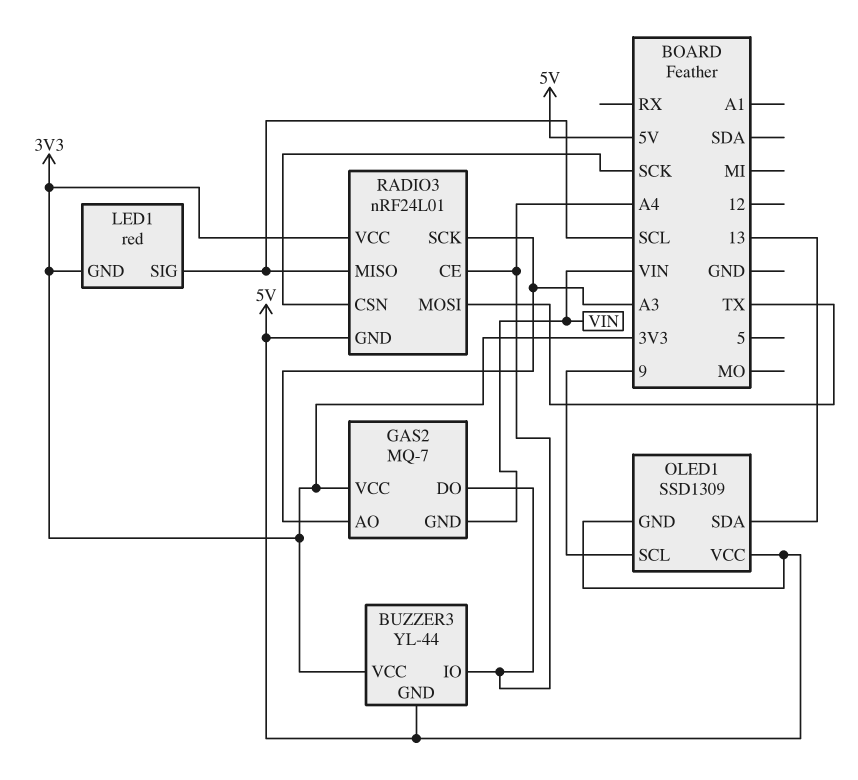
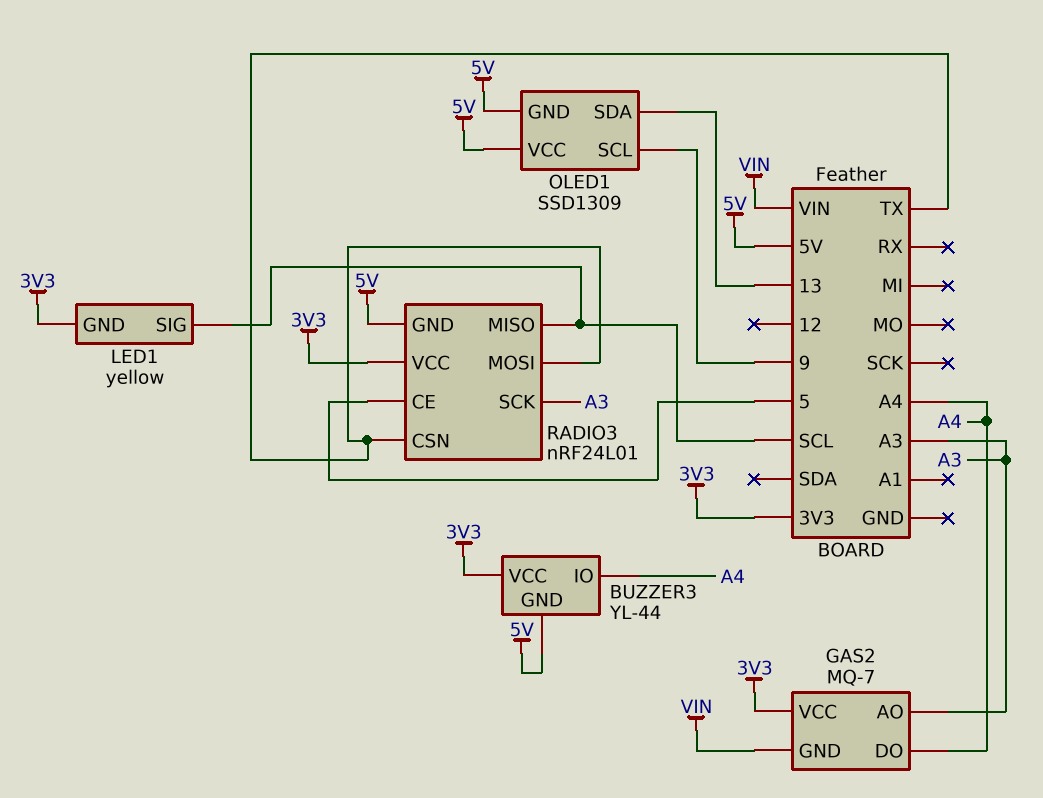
LED1: red -> yellow
RADIO3 pin CE: A4 -> 5
RADIO3 pin CSN: SCK -> TX

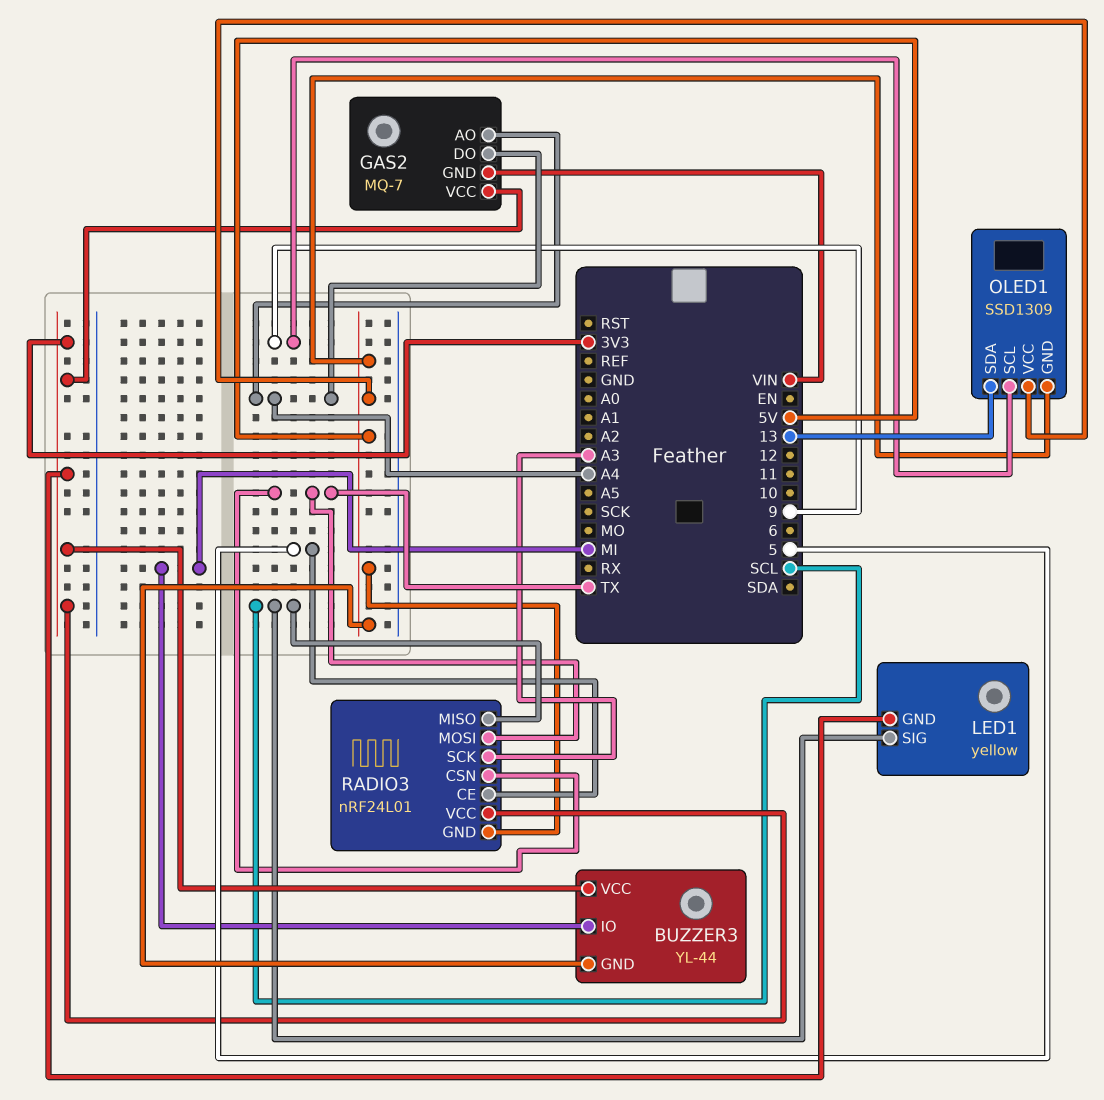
BUZZER3 pin IO: A4 -> MI
GAS2 pin AO: A3 -> A4

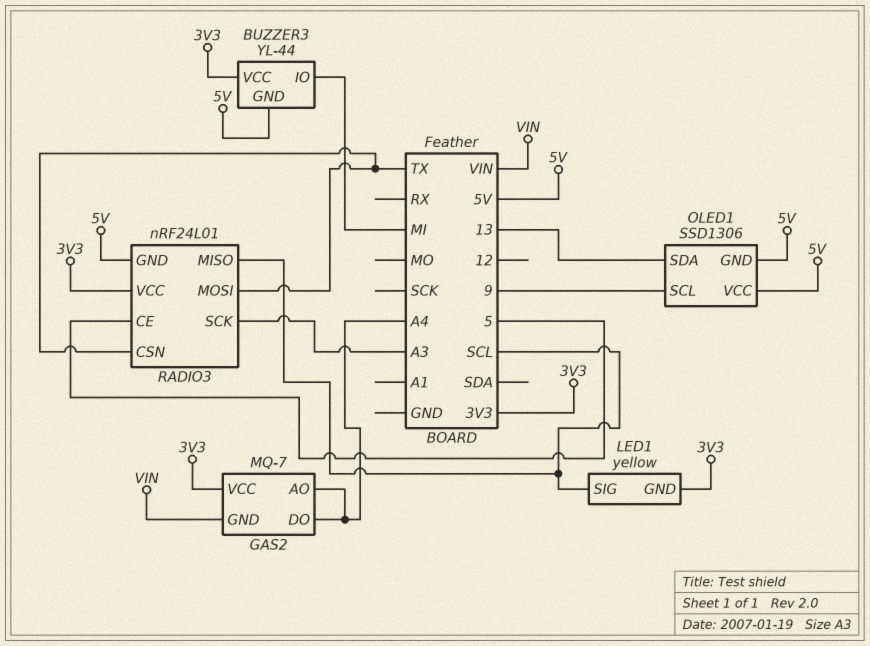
OLED1: SSD1309 -> SSD1306

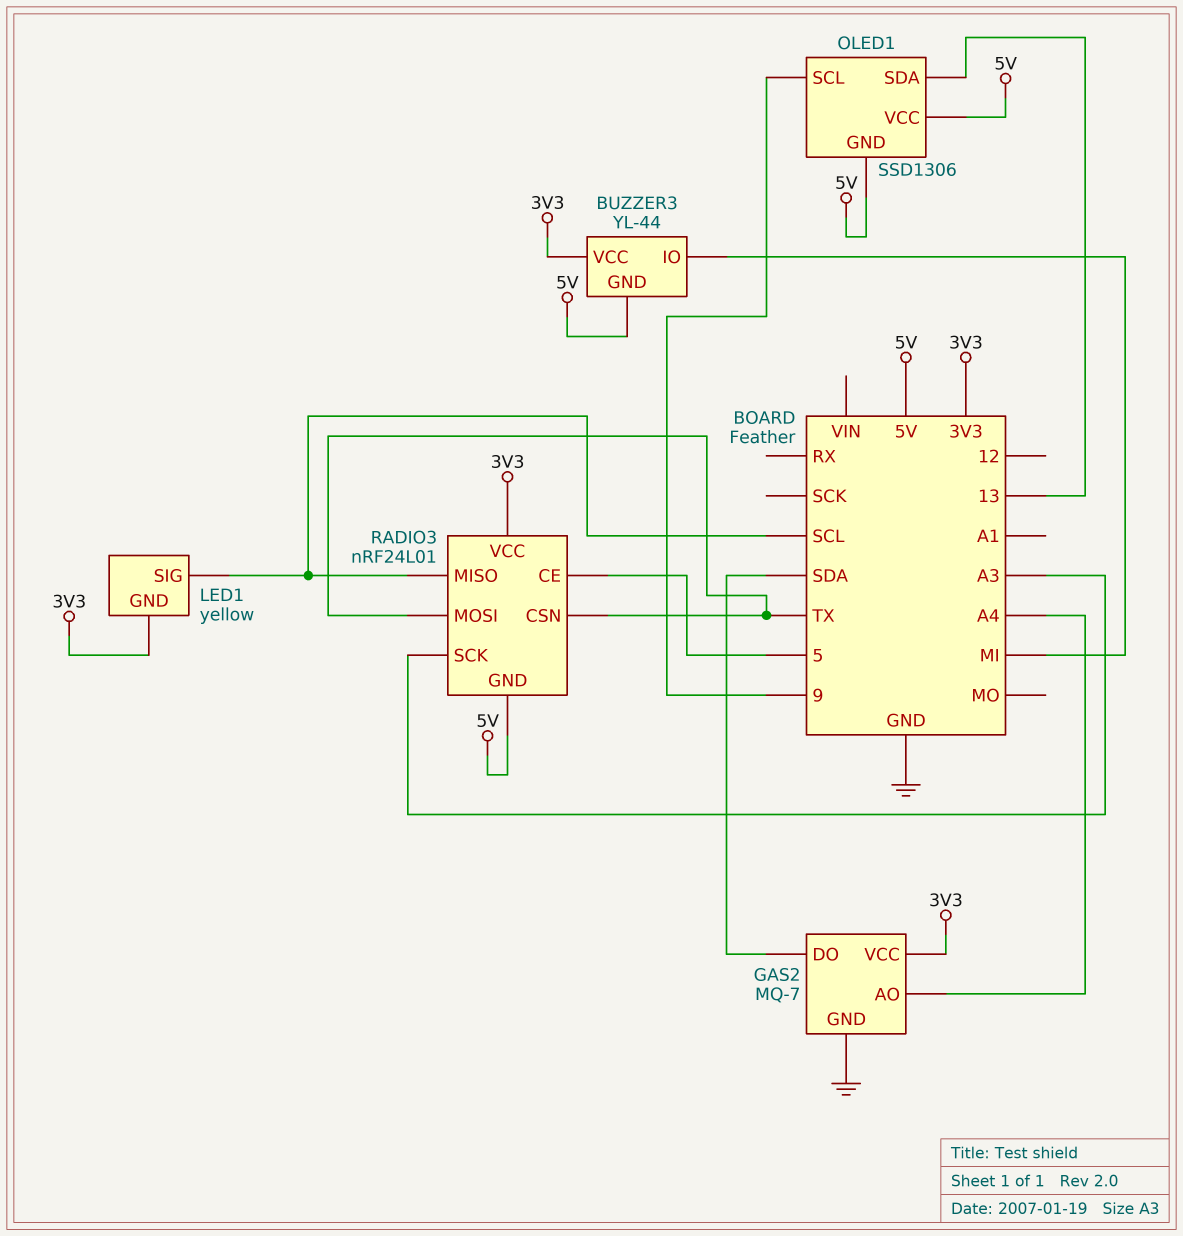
GAS2 pin DO: A4 -> SDA
GAS2 pin GND: VIN -> GND

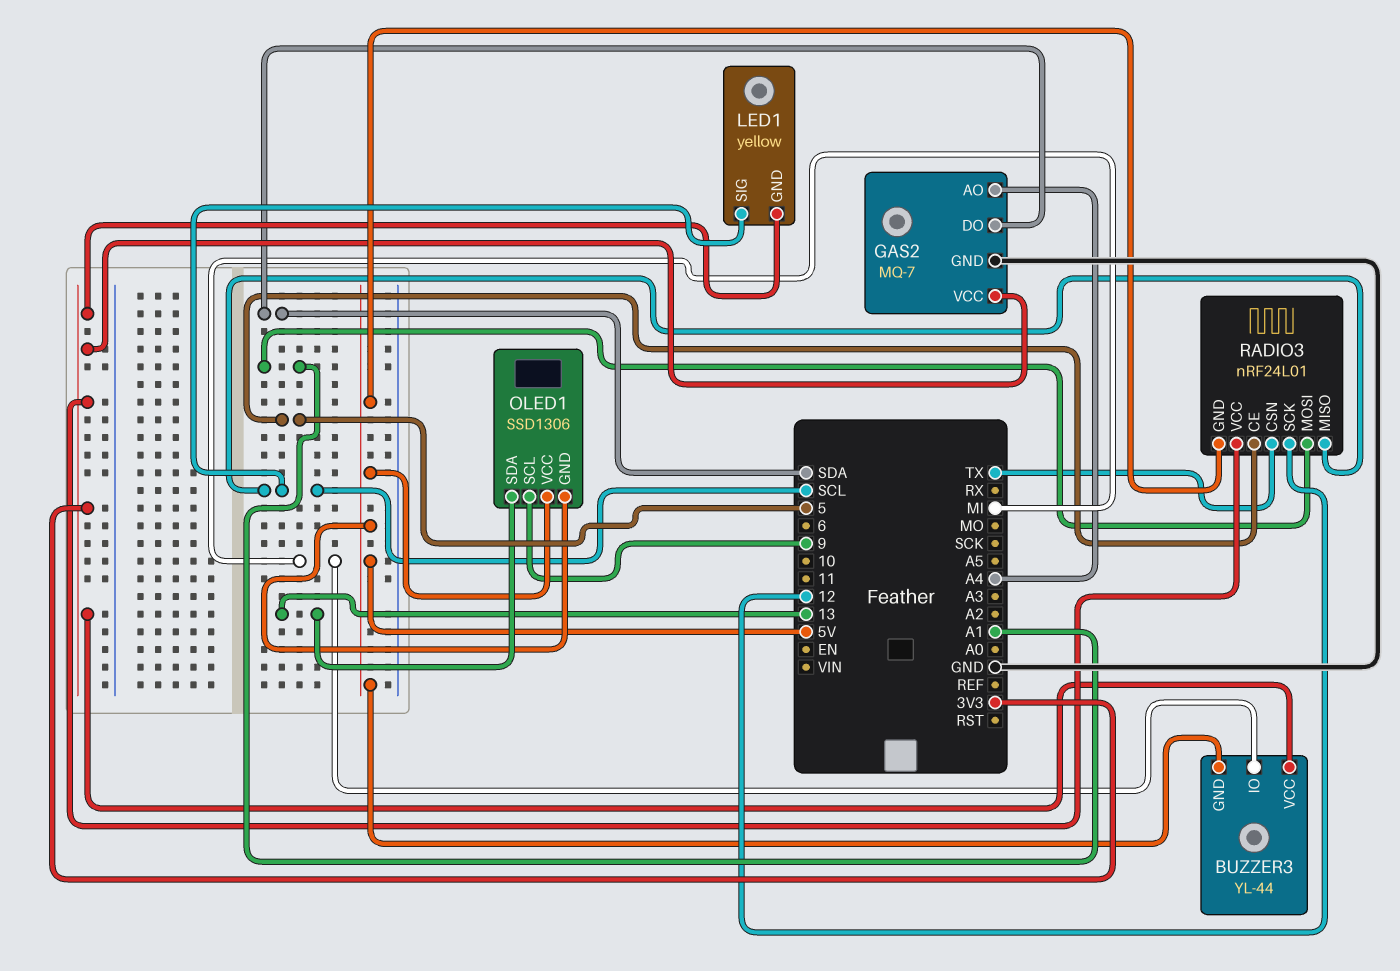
RADIO3 pin MOSI: TX -> A1
RADIO3 pin SCK: A3 -> 12

